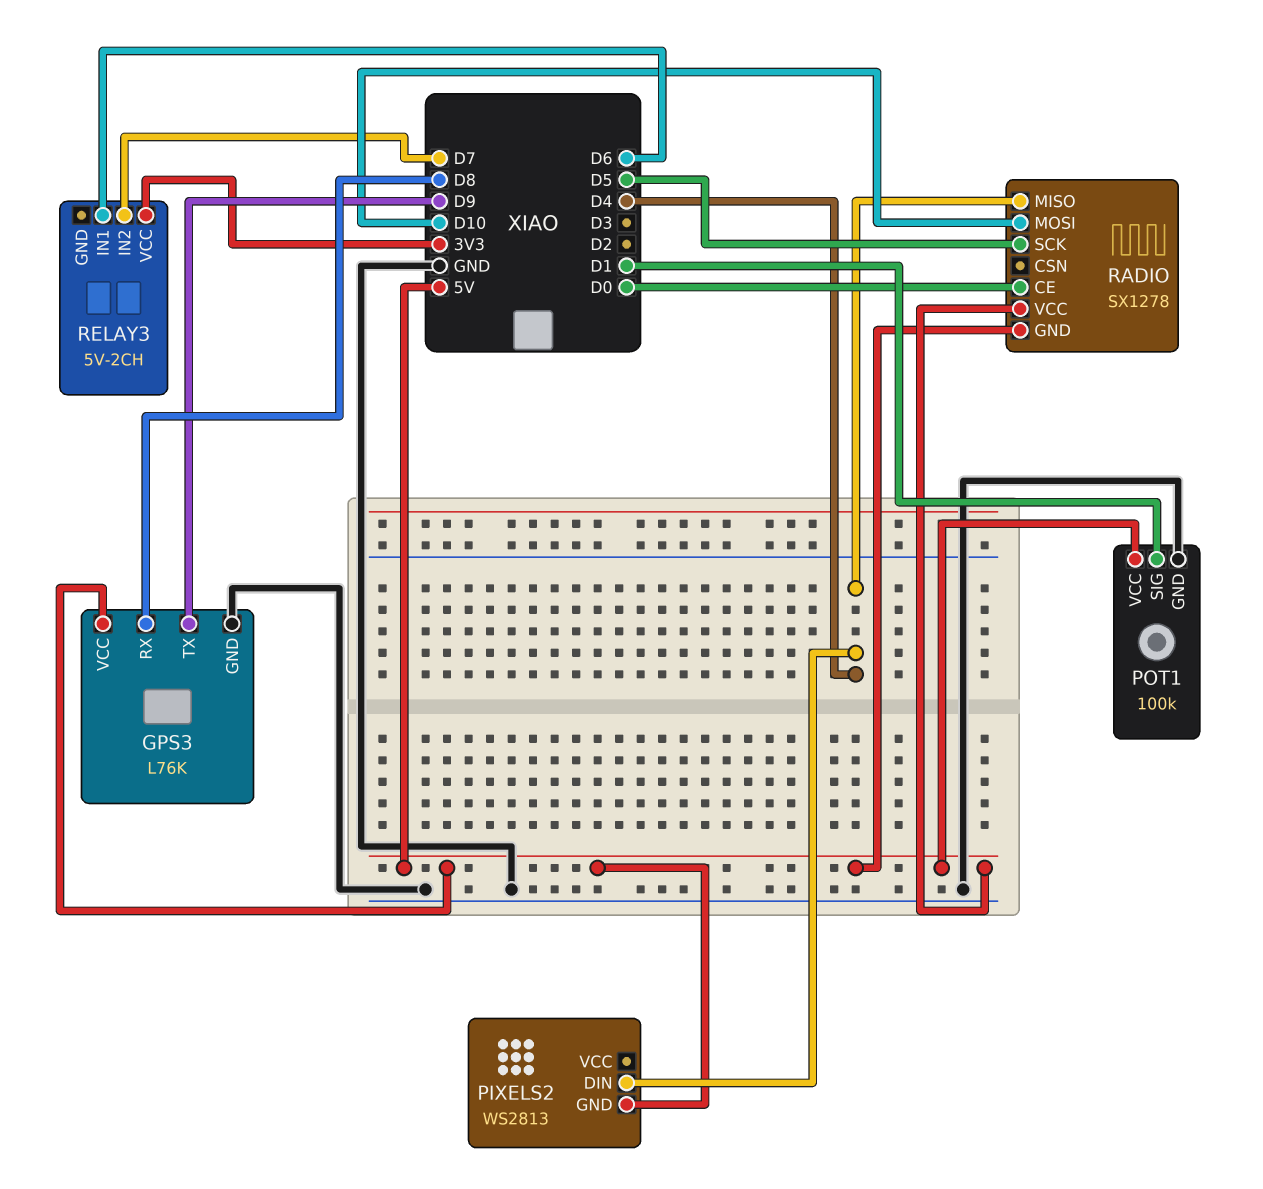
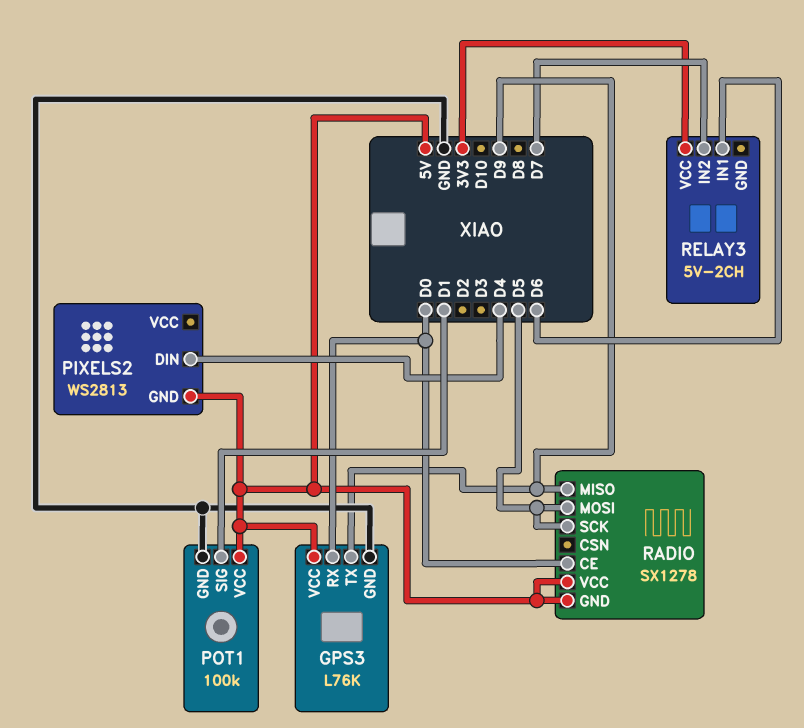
GPS3 pin RX: D8 -> D0
RADIO pin MISO: D4 -> D9
RADIO pin MOSI: D10 -> D5

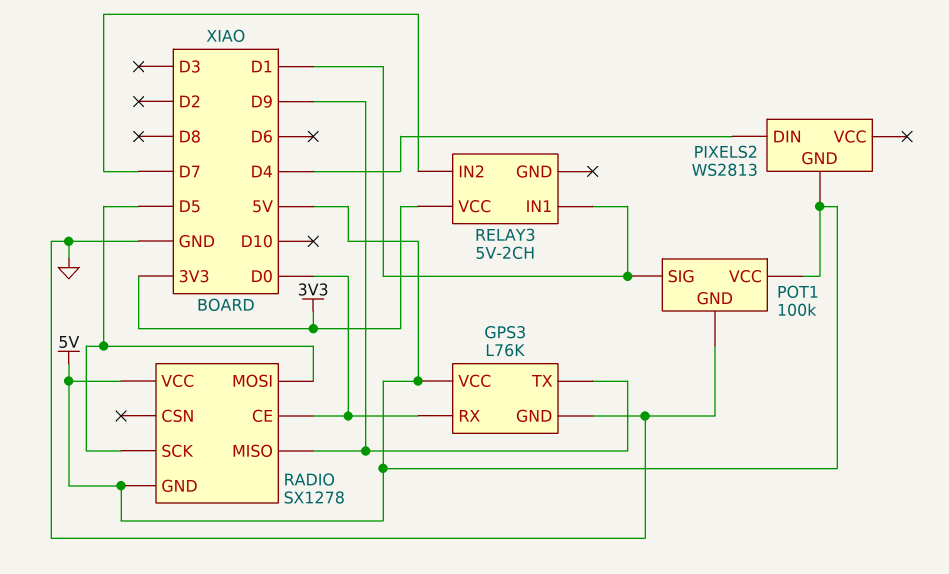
RELAY3 pin IN1: D6 -> D1

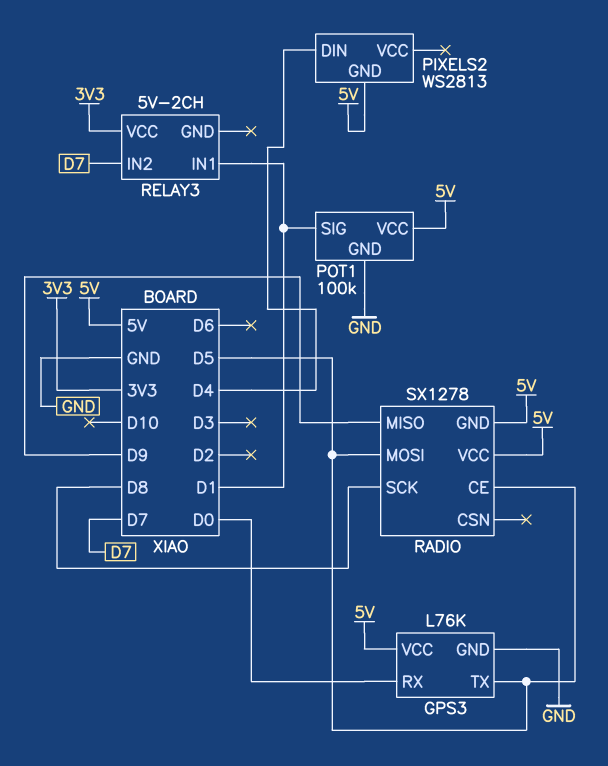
GPS3 pin TX: D9 -> D5
RADIO pin CE: D0 -> D5
RADIO pin SCK: D5 -> D8

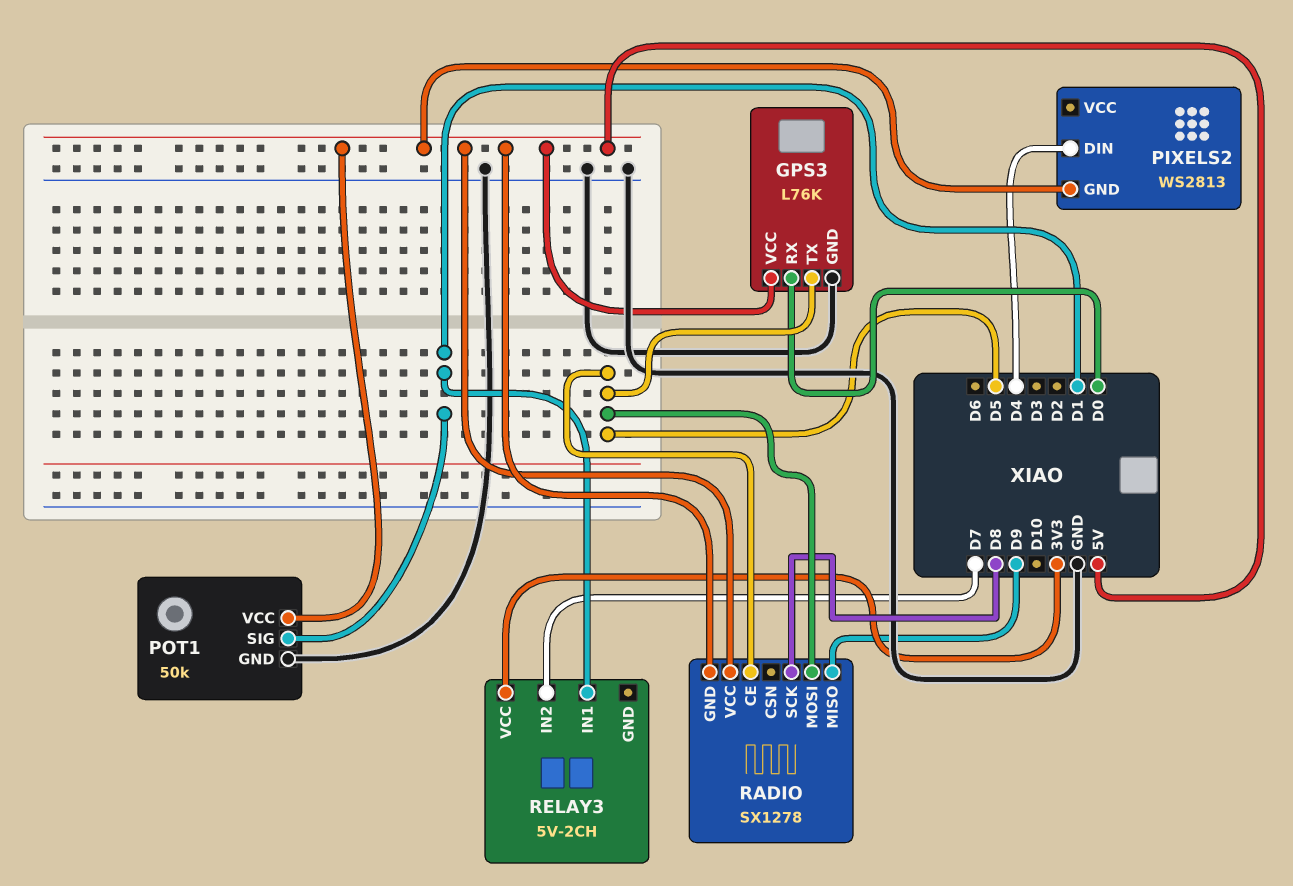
POT1: 100k -> 50k

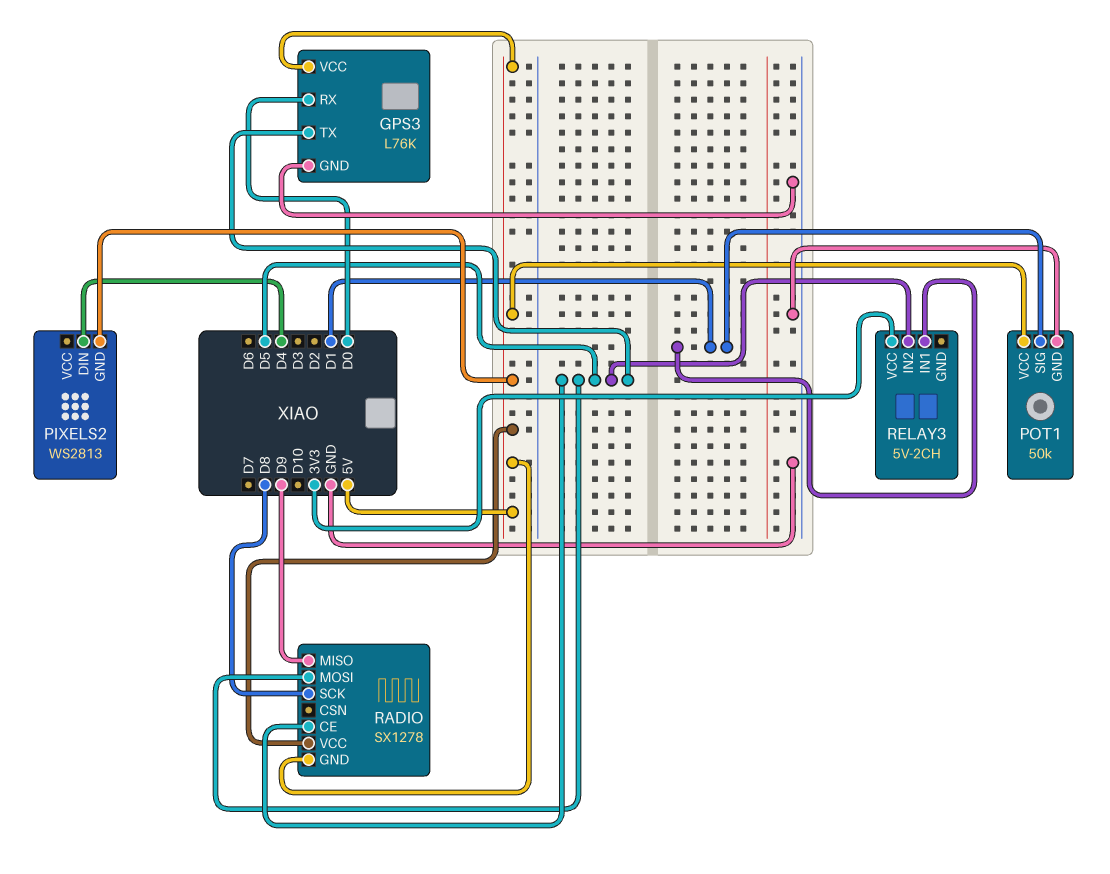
RELAY3 pin IN2: D7 -> D5

